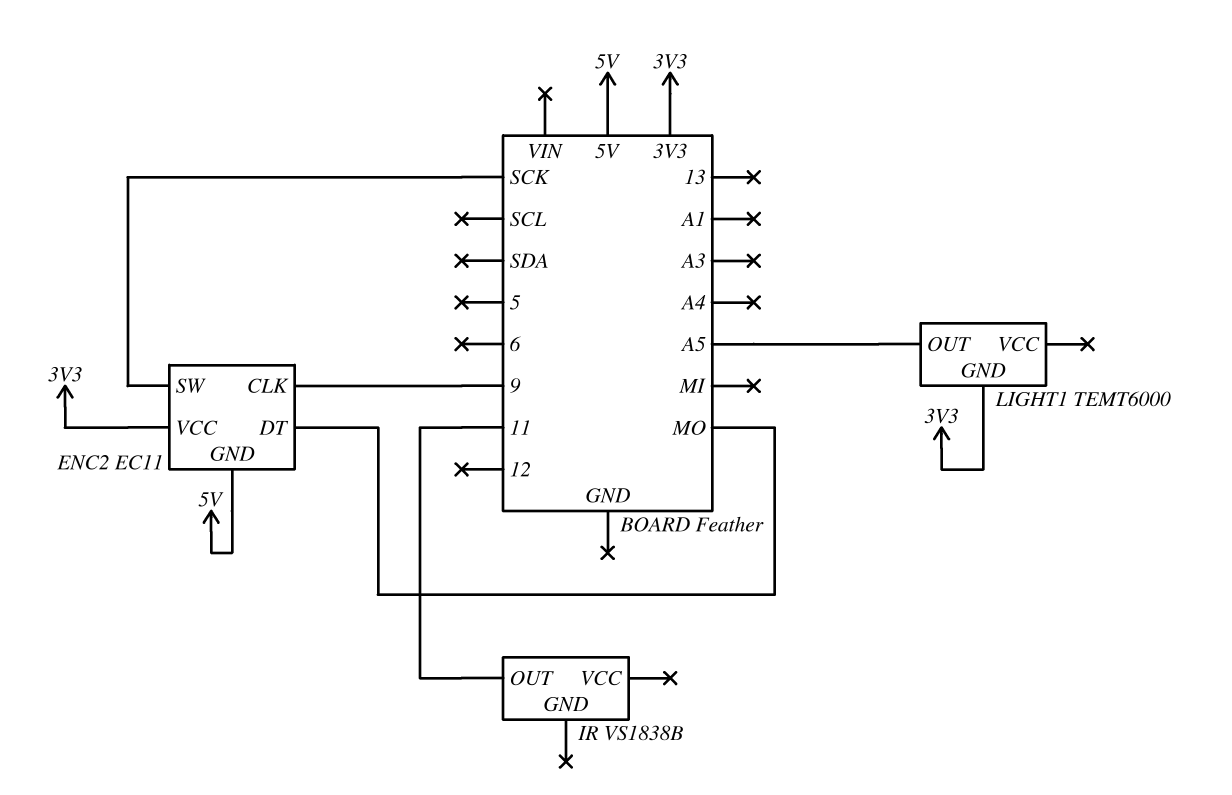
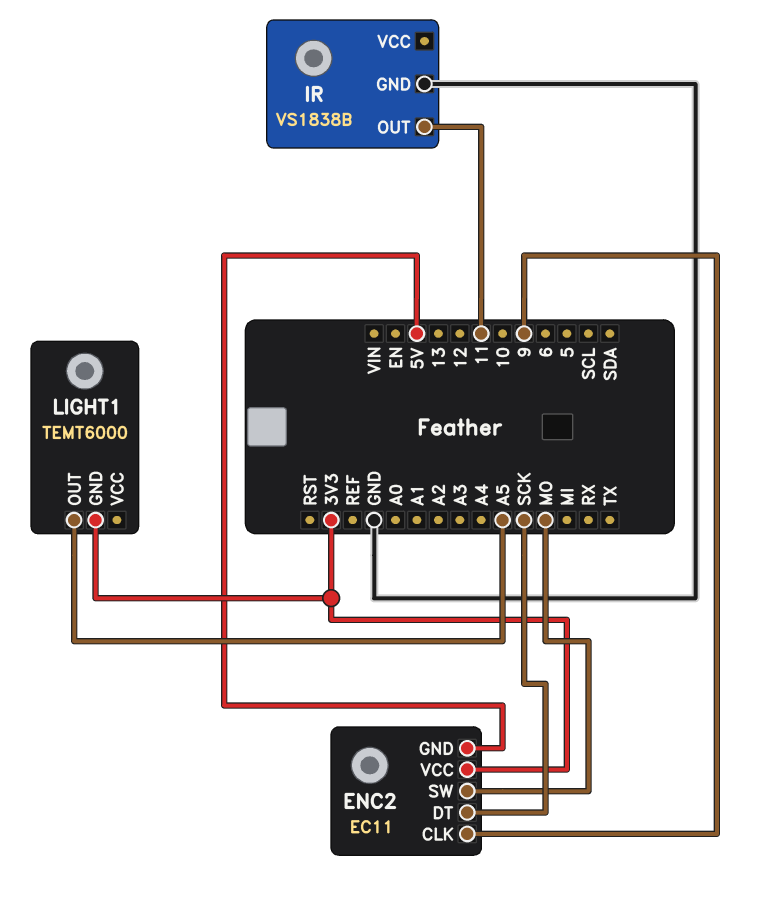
ENC2 pin DT: MO -> SCK
ENC2 pin SW: SCK -> MO
IR pin GND: none -> GND

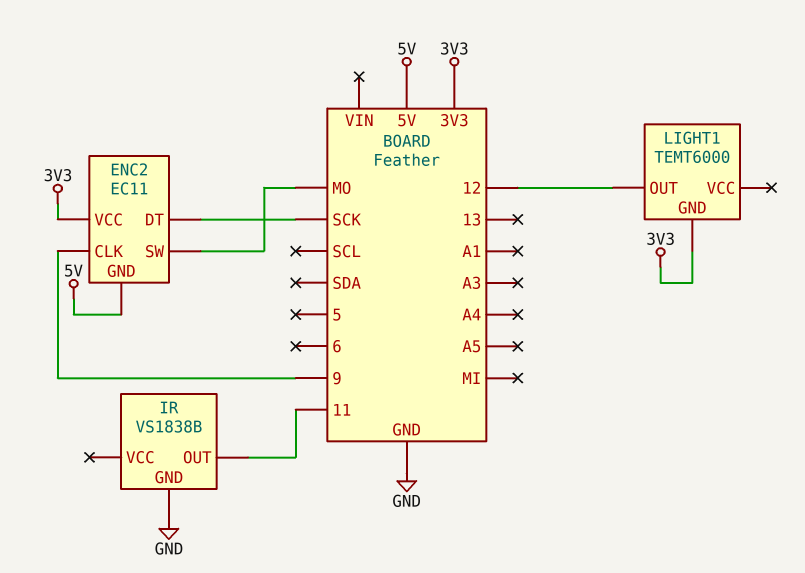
LIGHT1 pin OUT: A5 -> 12

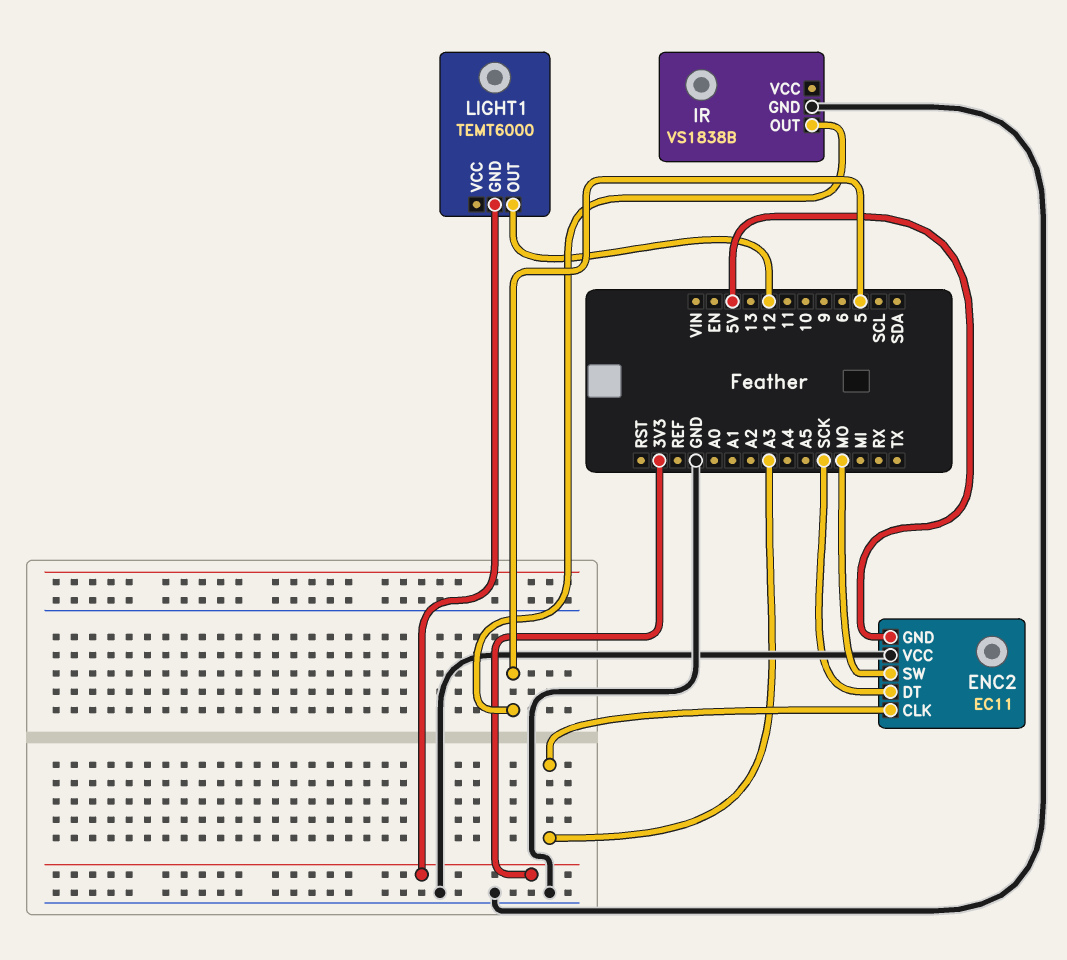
ENC2 pin CLK: 9 -> A3
ENC2 pin VCC: 3V3 -> GND
IR pin OUT: 11 -> 5

